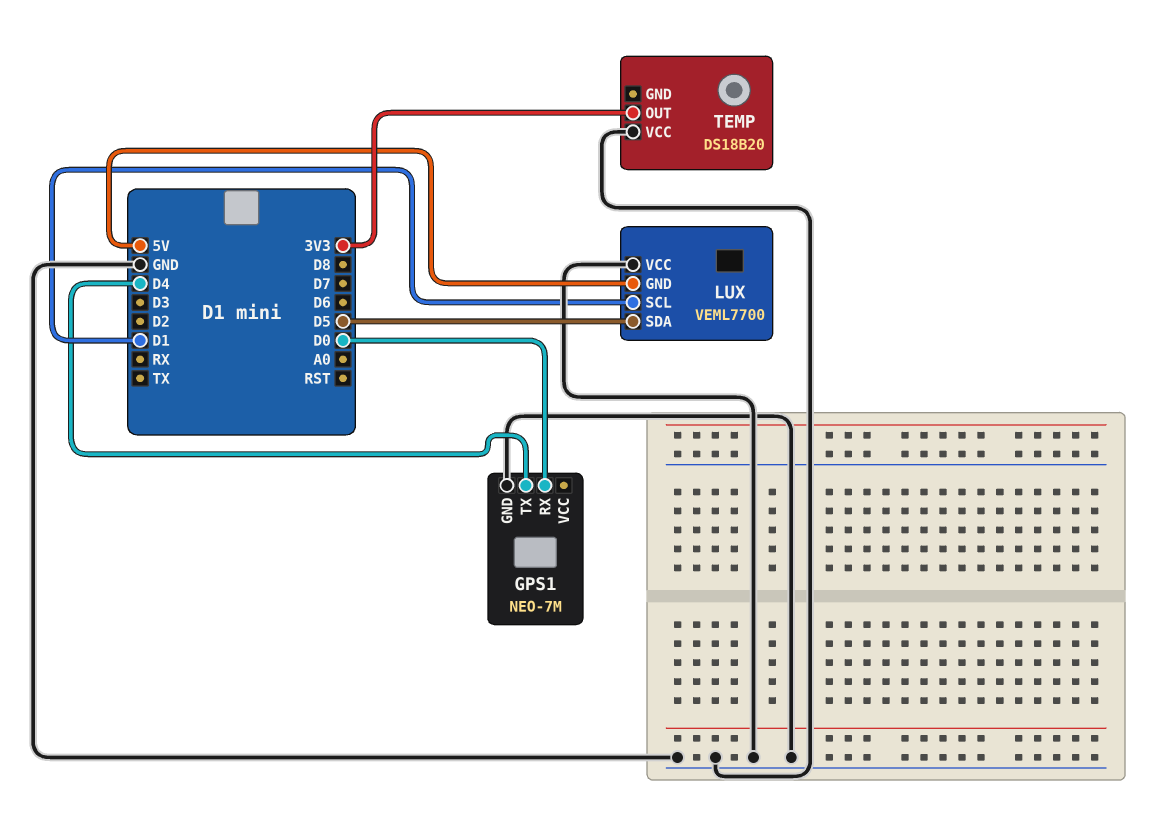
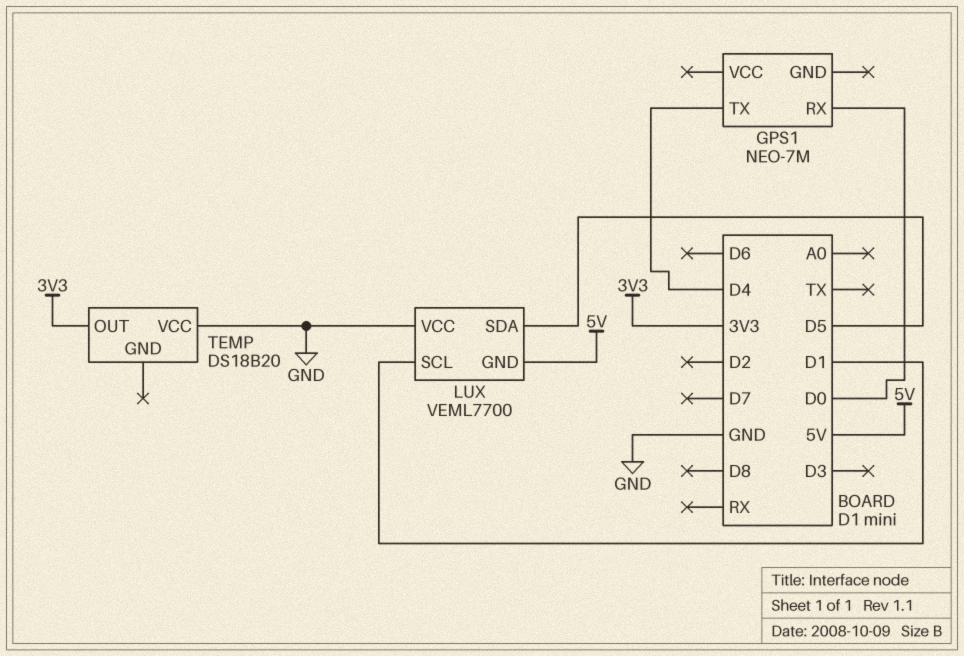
GPS1 pin GND: GND -> none

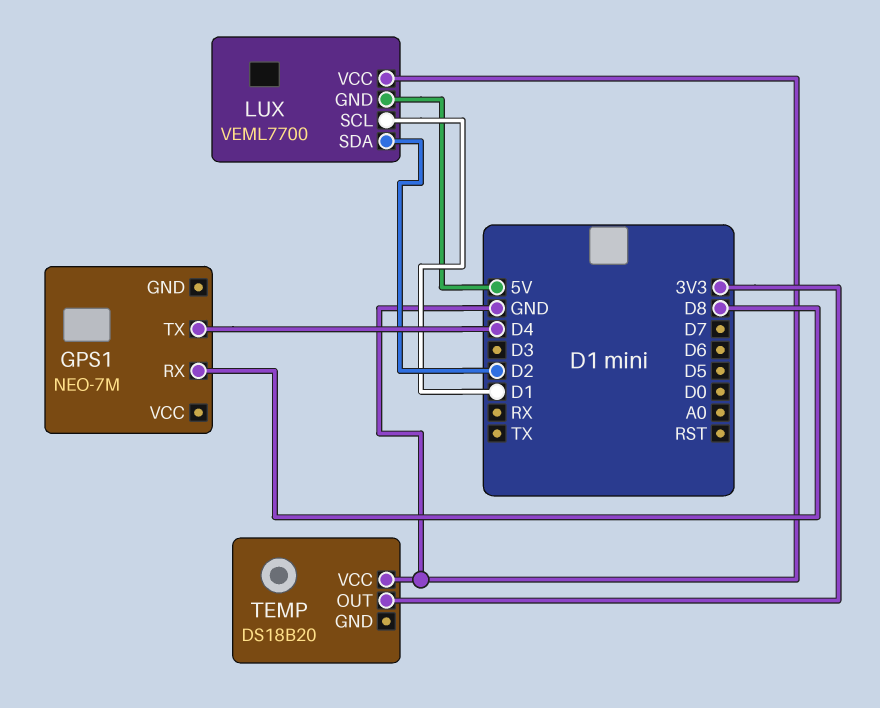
GPS1 pin RX: D0 -> D8
LUX pin SDA: D5 -> D2

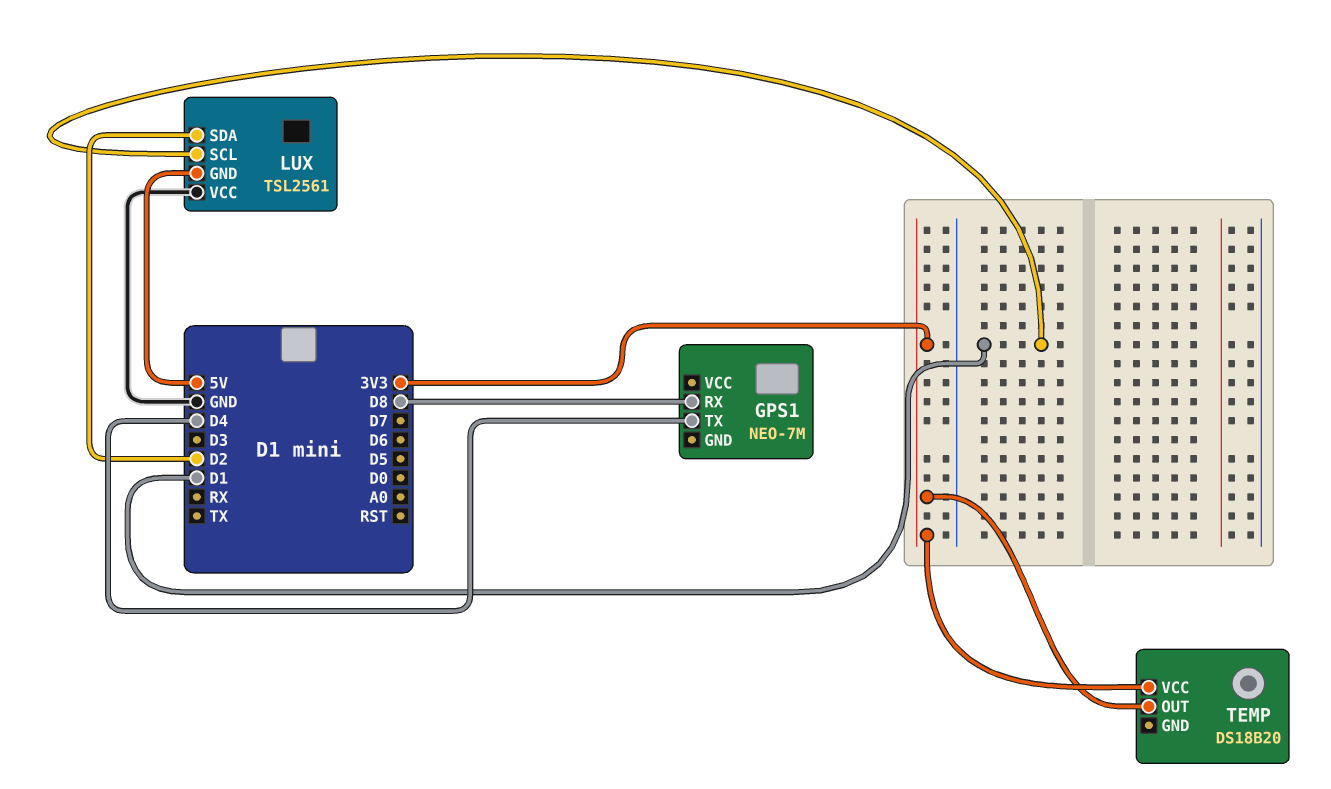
LUX: VEML7700 -> TSL2561
TEMP pin VCC: GND -> 3V3

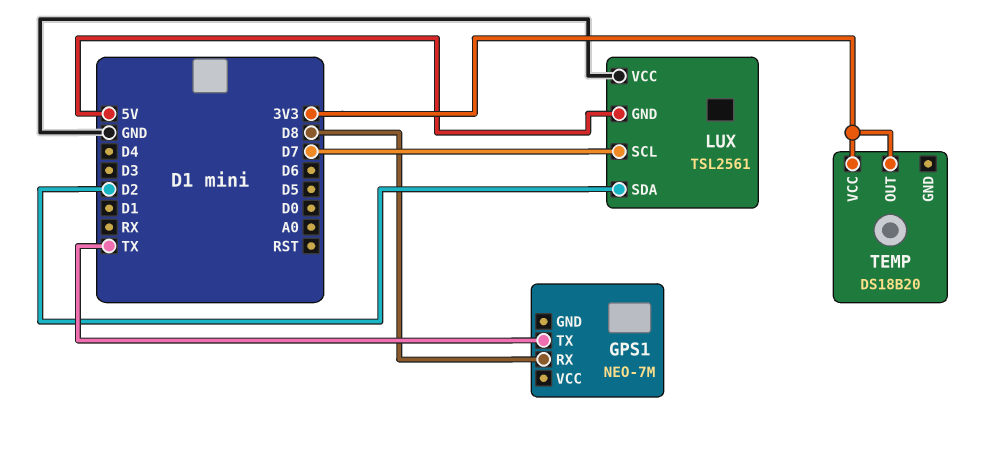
GPS1 pin TX: D4 -> TX
LUX pin SCL: D1 -> D7

